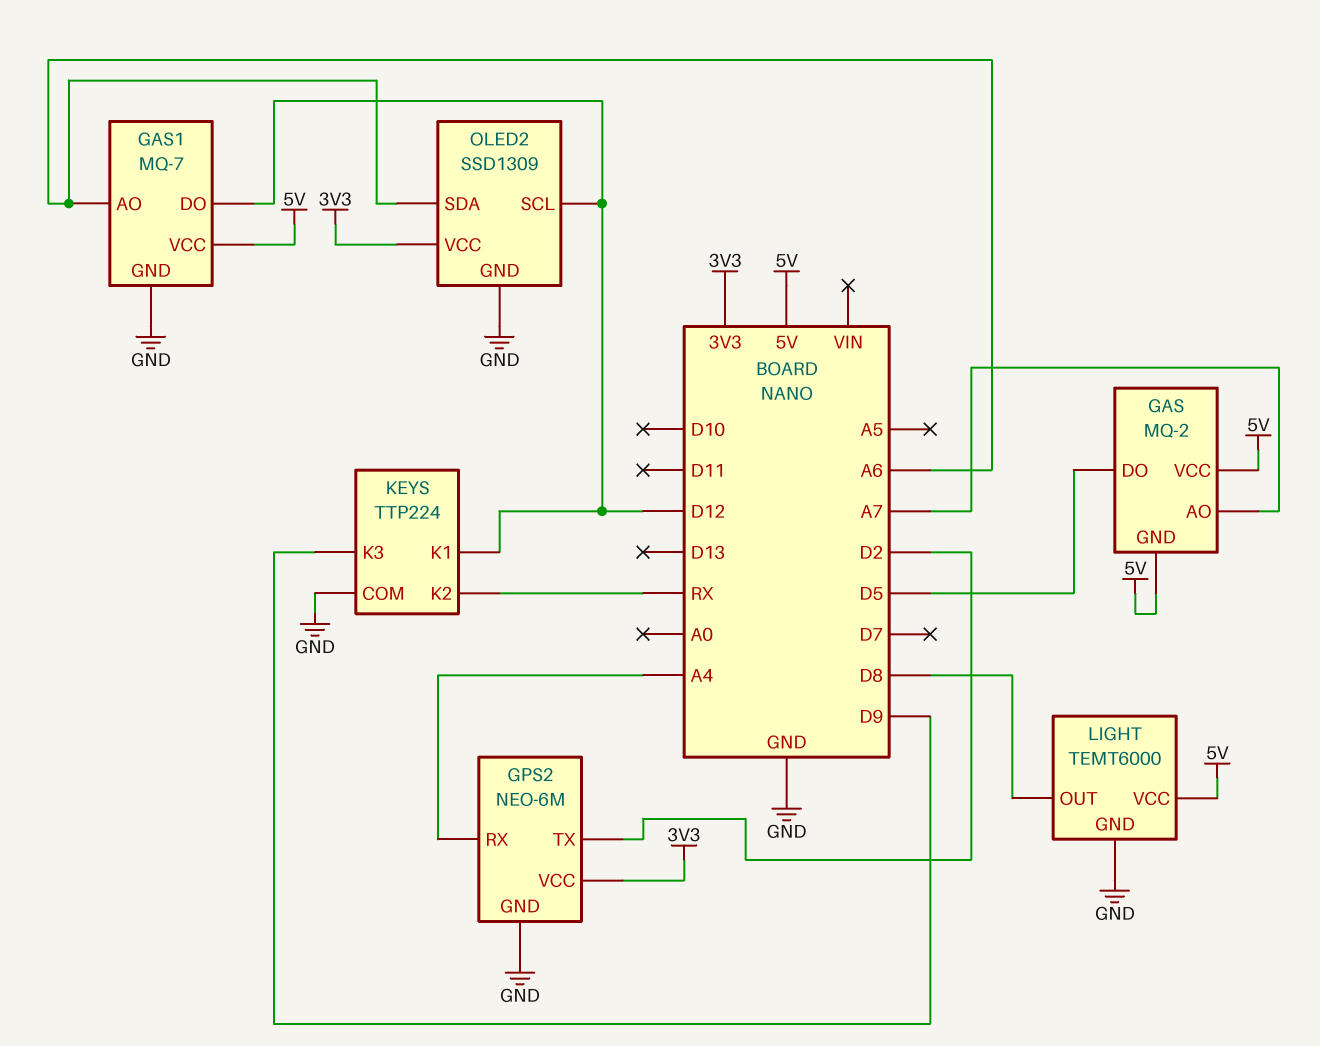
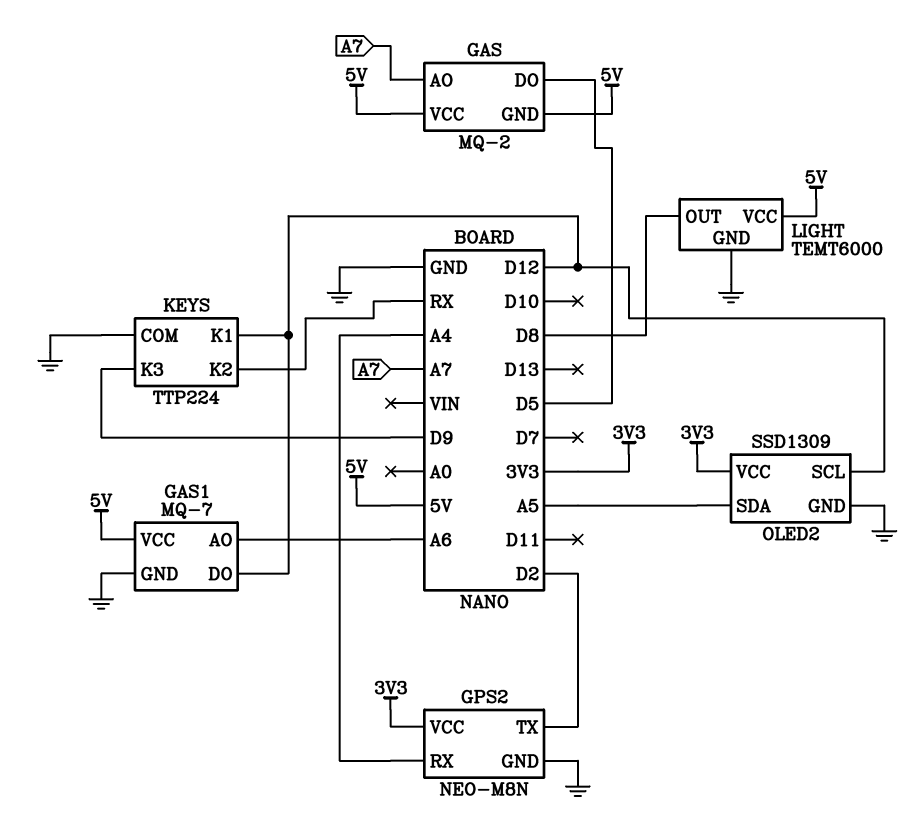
GPS2: NEO-6M -> NEO-M8N
OLED2 pin SDA: A6 -> A5

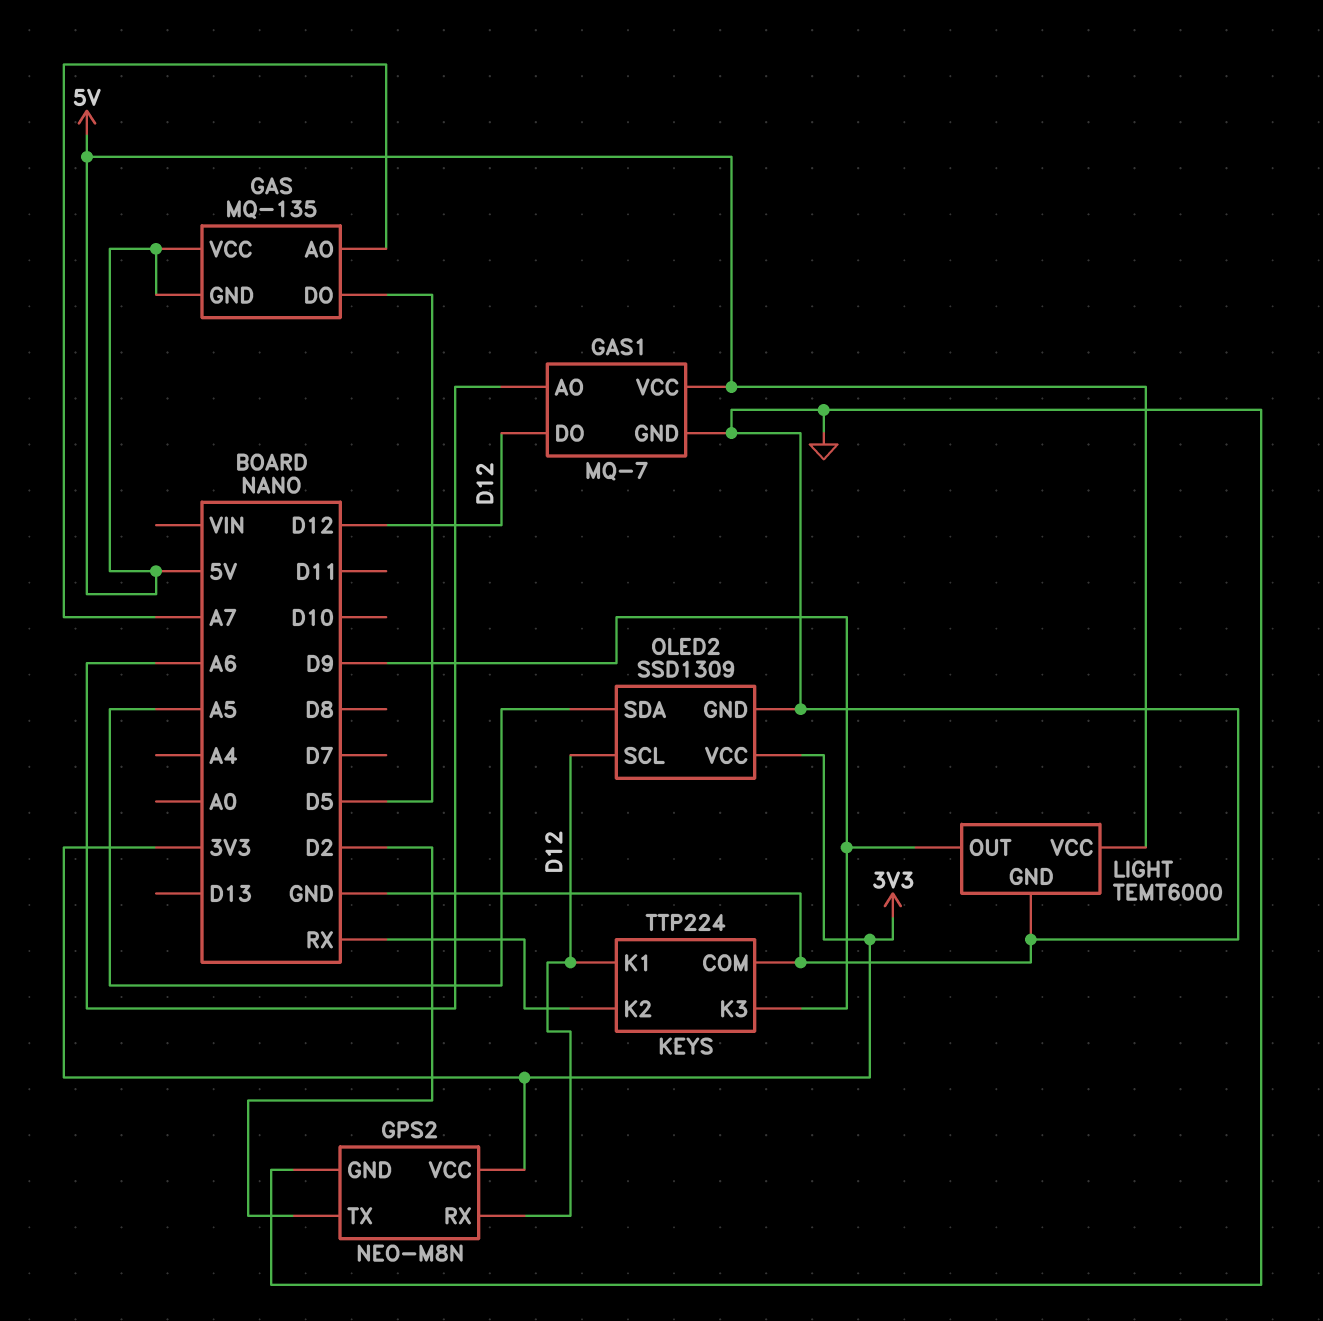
GAS: MQ-2 -> MQ-135
GPS2 pin RX: A4 -> D12
LIGHT pin OUT: D8 -> D9

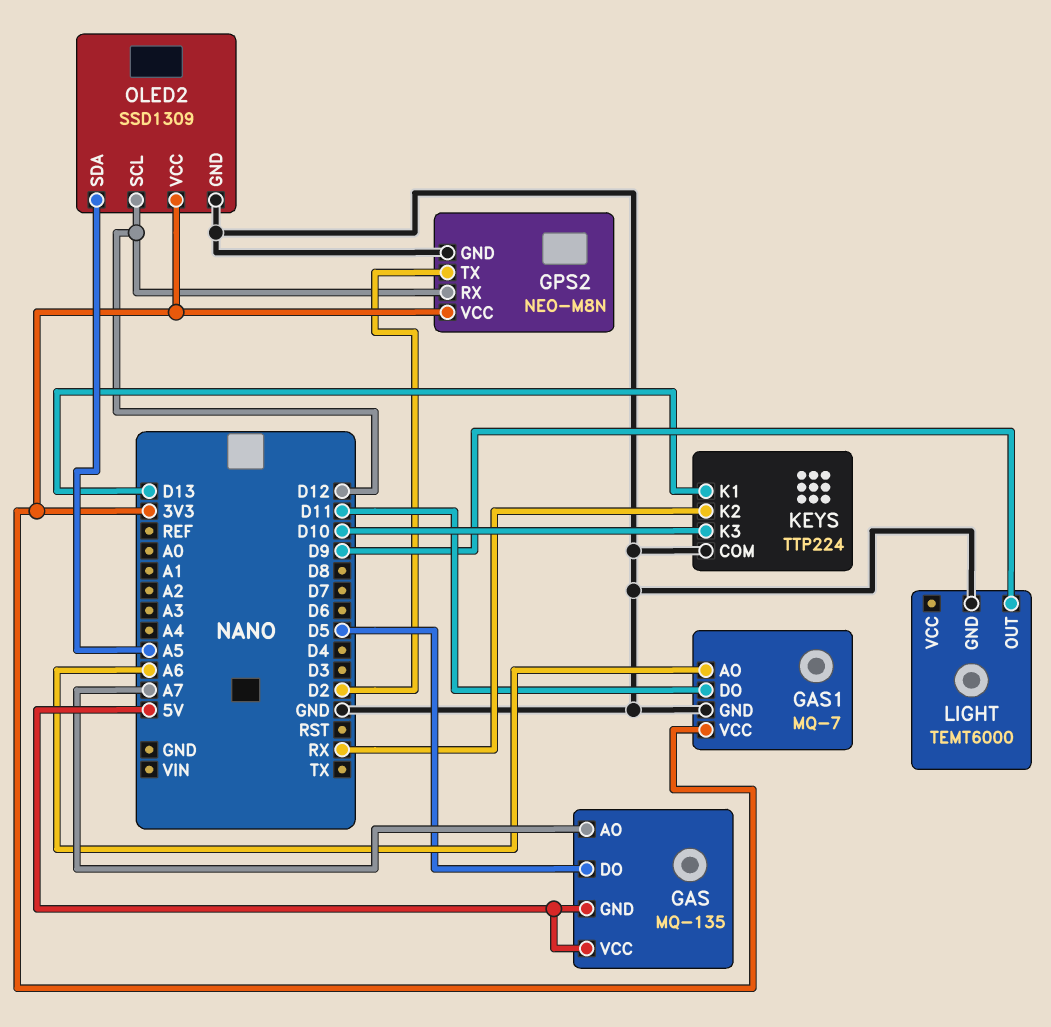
GAS1 pin DO: D12 -> D11
GAS1 pin VCC: 5V -> 3V3
KEYS pin K1: D12 -> D13
KEYS pin K3: D9 -> D10
LIGHT pin VCC: 5V -> none

